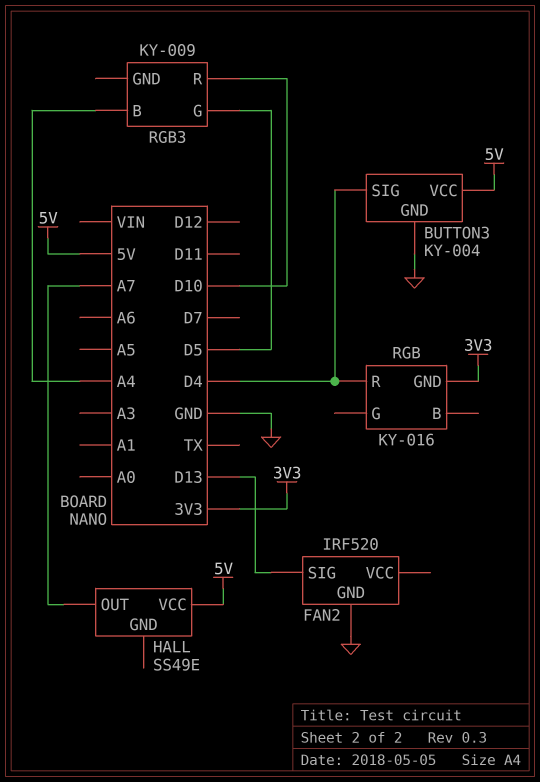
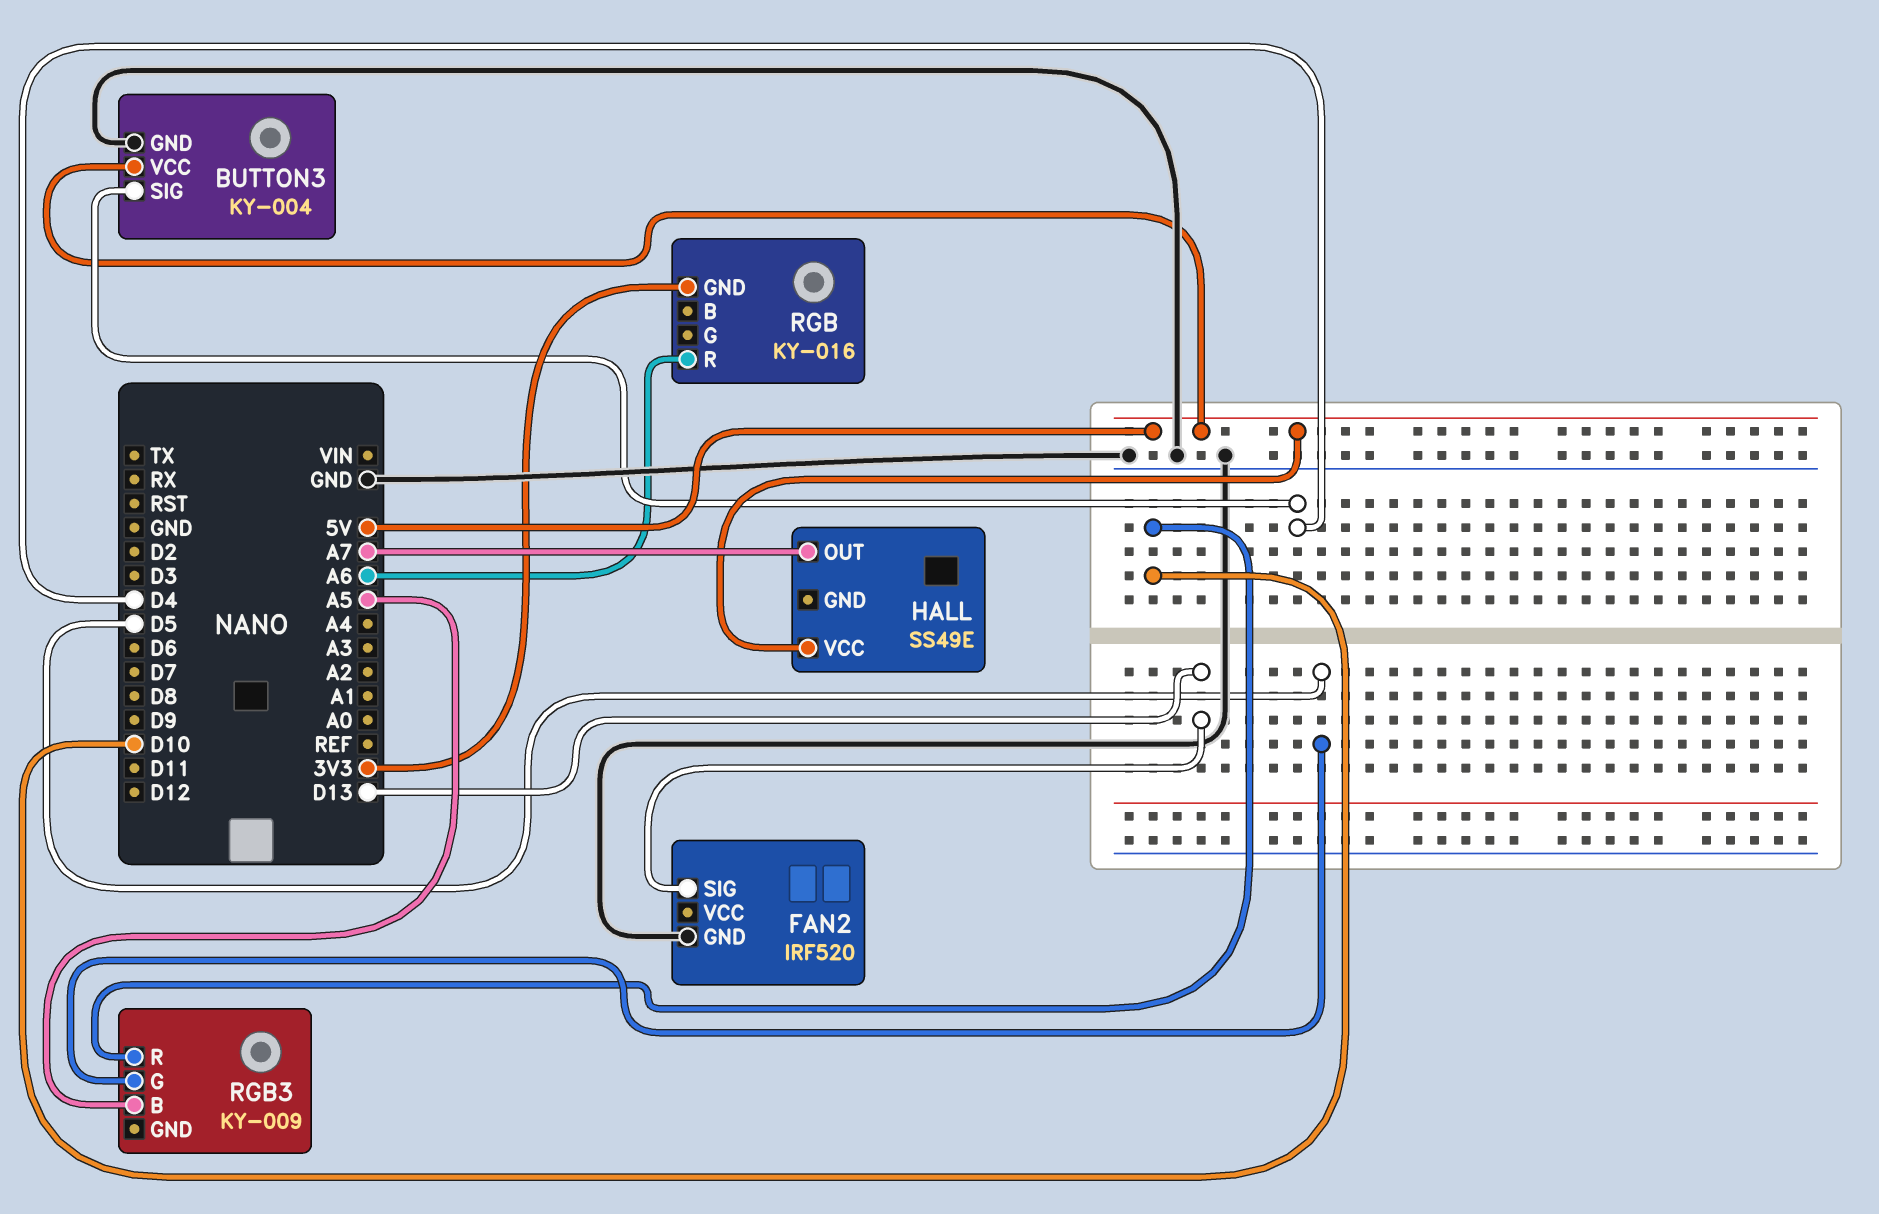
RGB pin R: D4 -> A6
RGB3 pin B: A4 -> A5

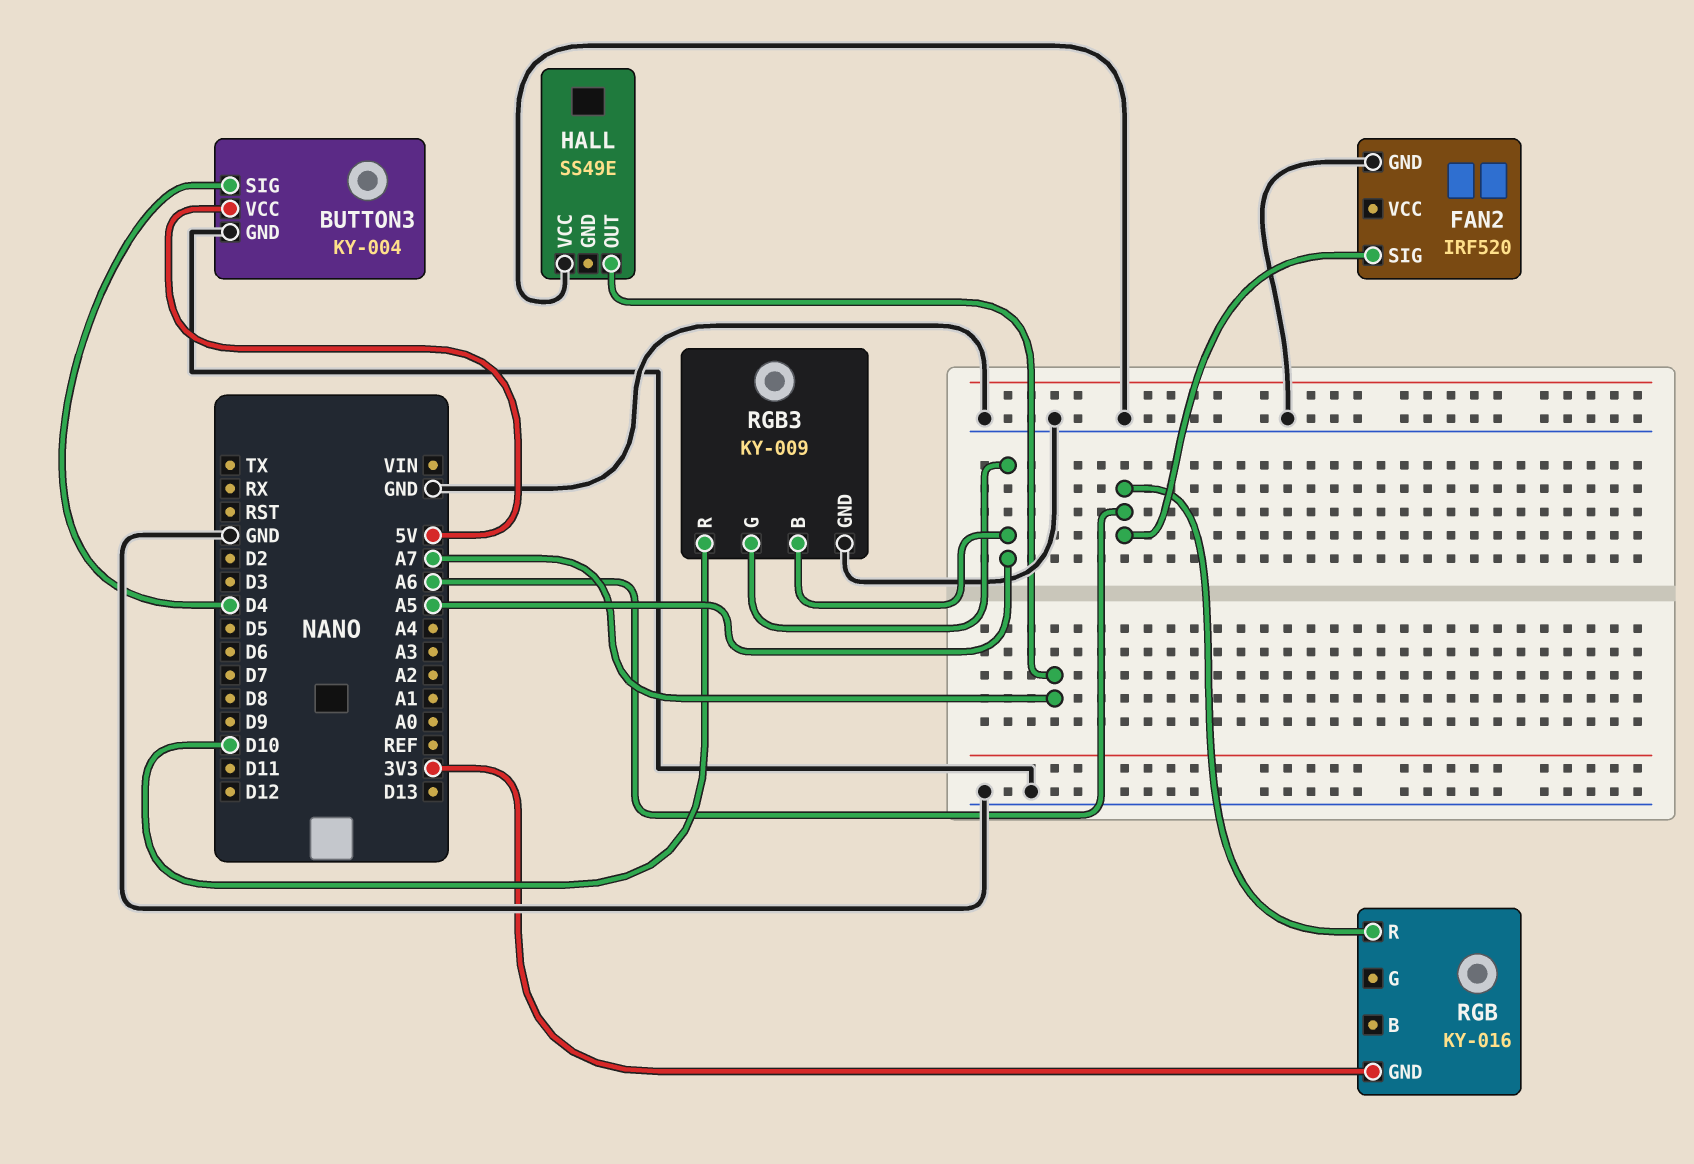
FAN2 pin SIG: D13 -> A6
HALL pin VCC: 5V -> GND
RGB3 pin G: D5 -> A5
RGB3 pin GND: none -> GND

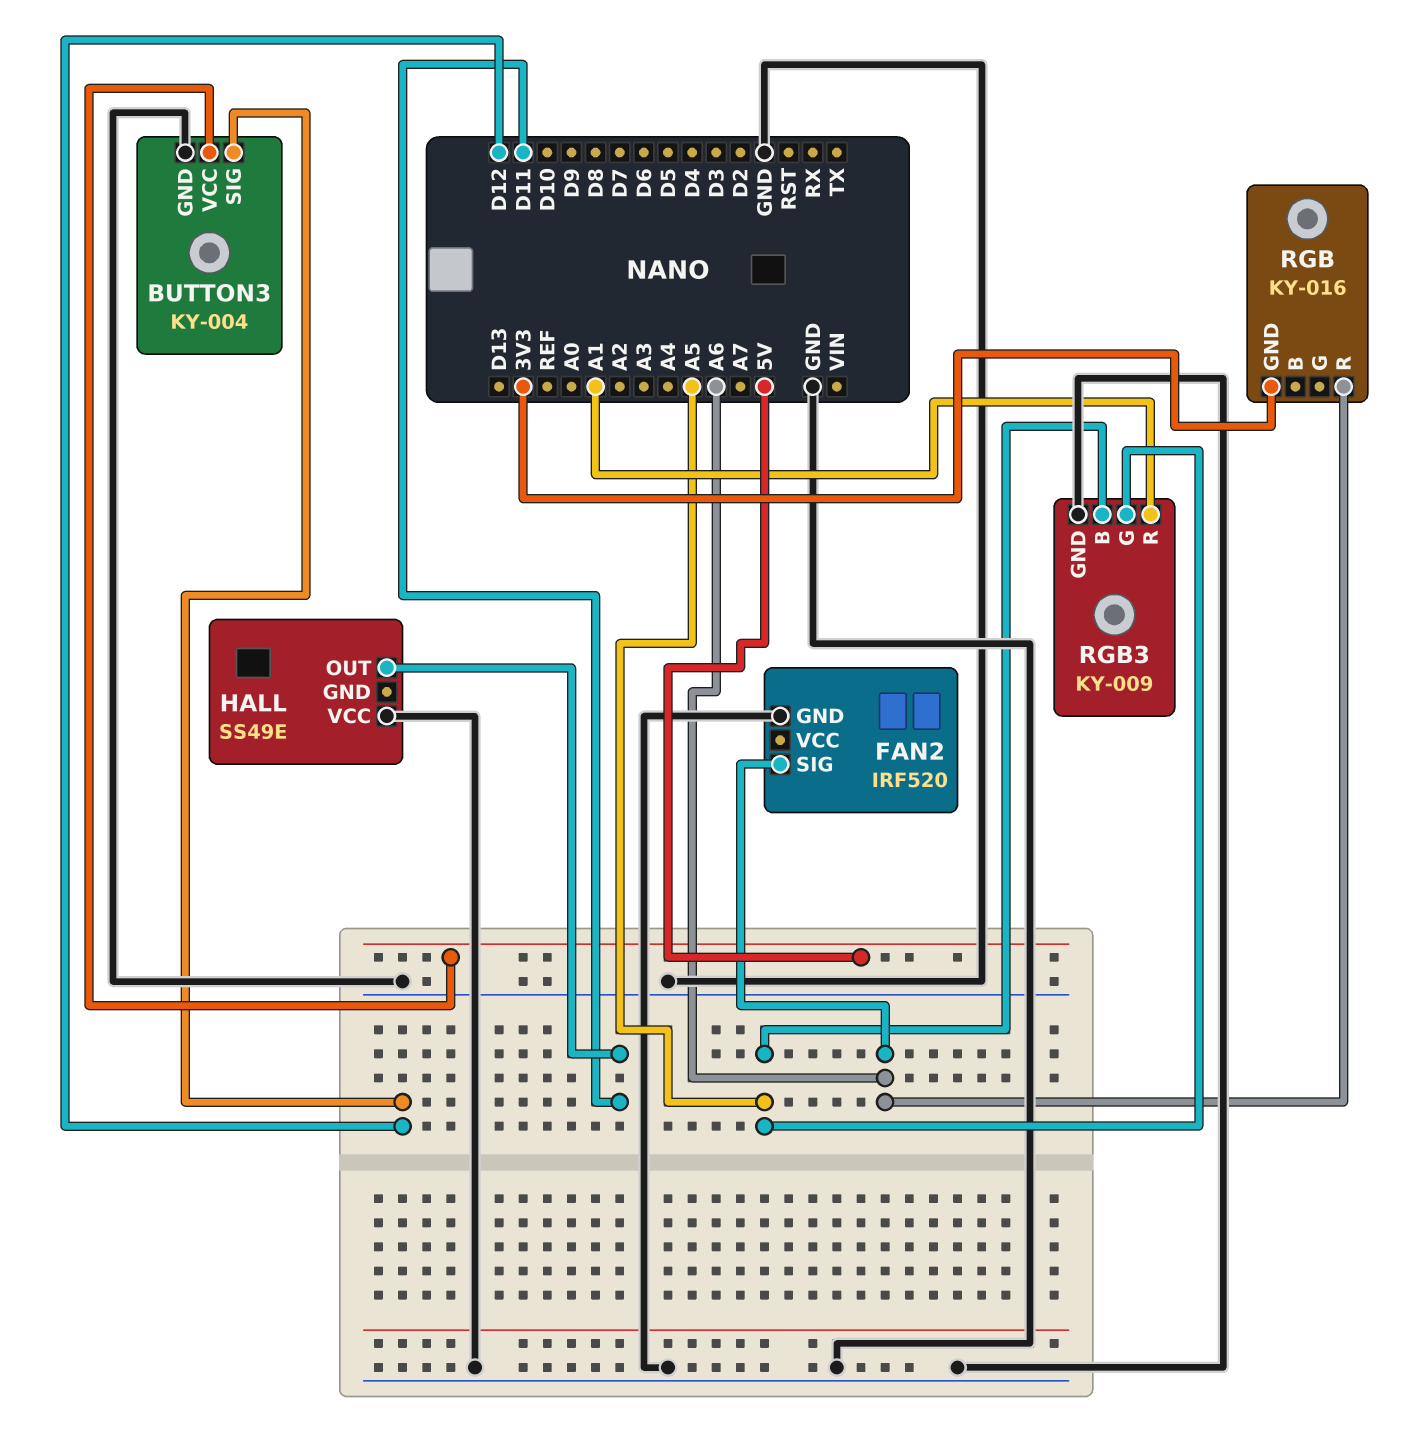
BUTTON3 pin SIG: D4 -> D12
HALL pin OUT: A7 -> D11
RGB3 pin R: D10 -> A1

